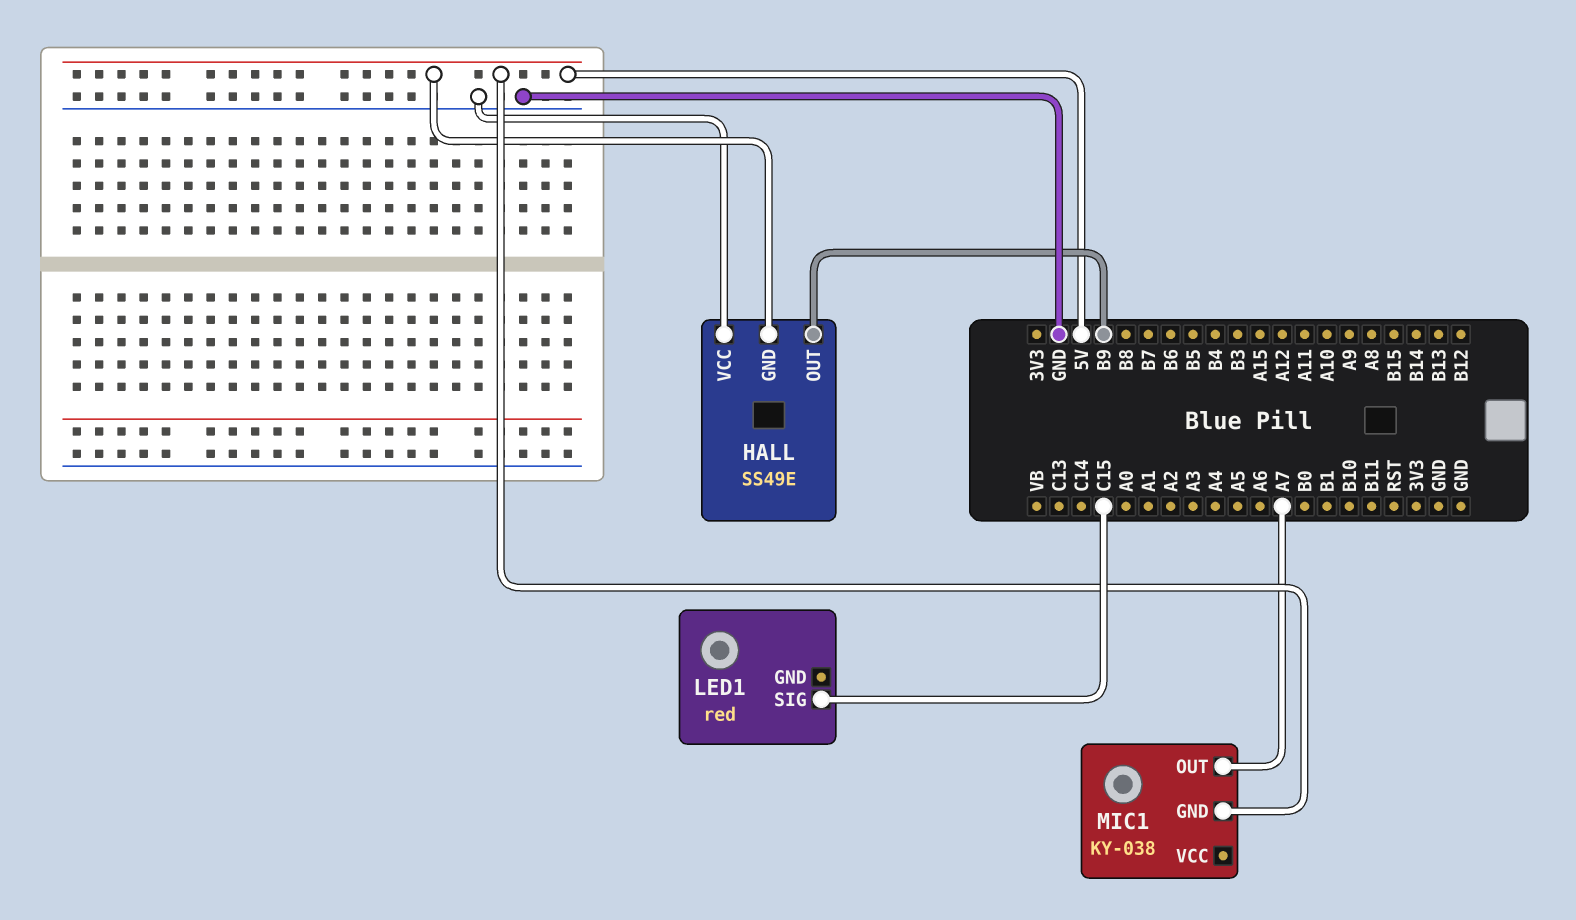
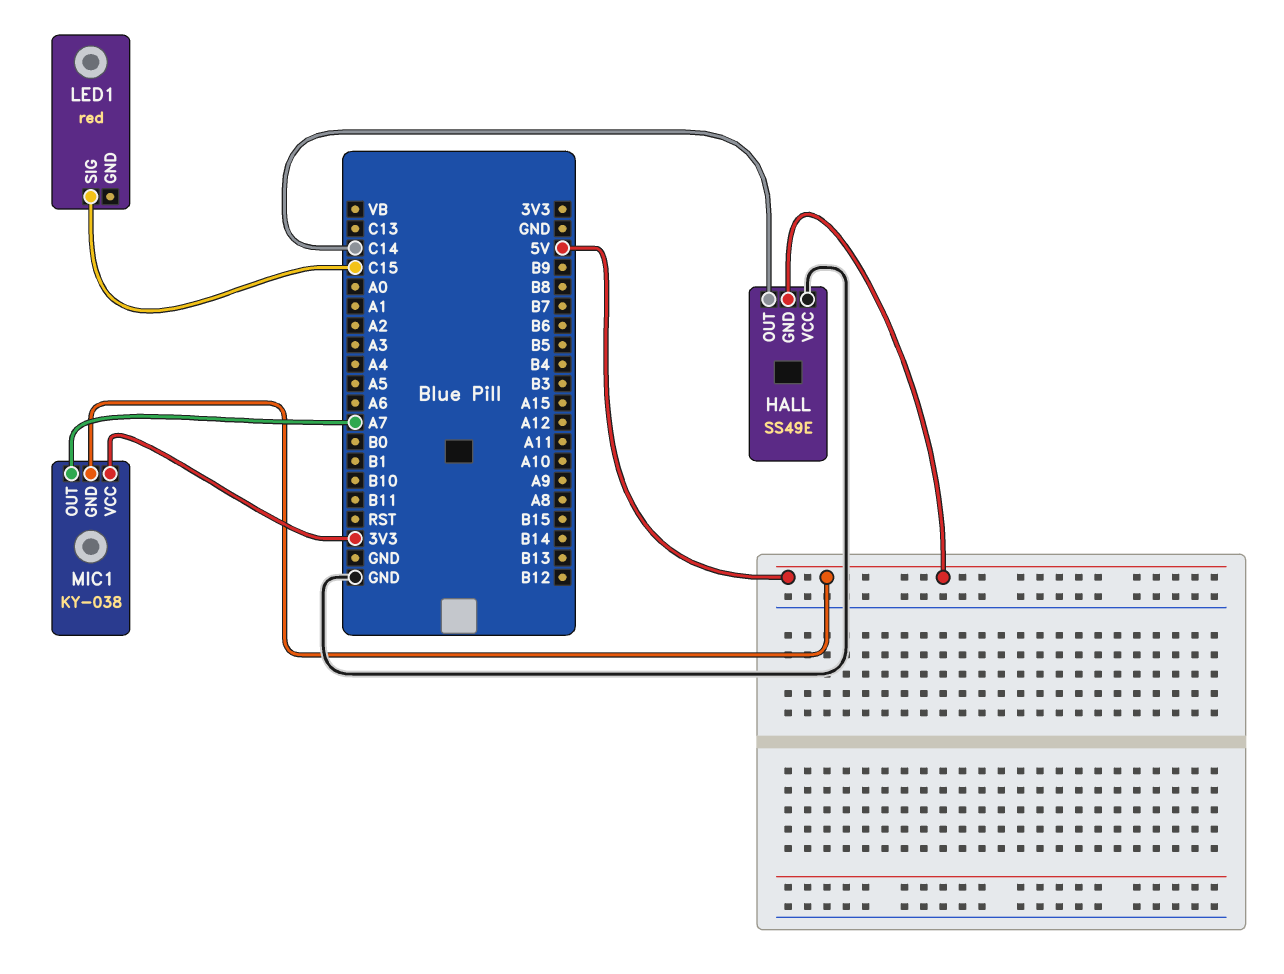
HALL pin OUT: B9 -> C14
MIC1 pin VCC: none -> 3V3

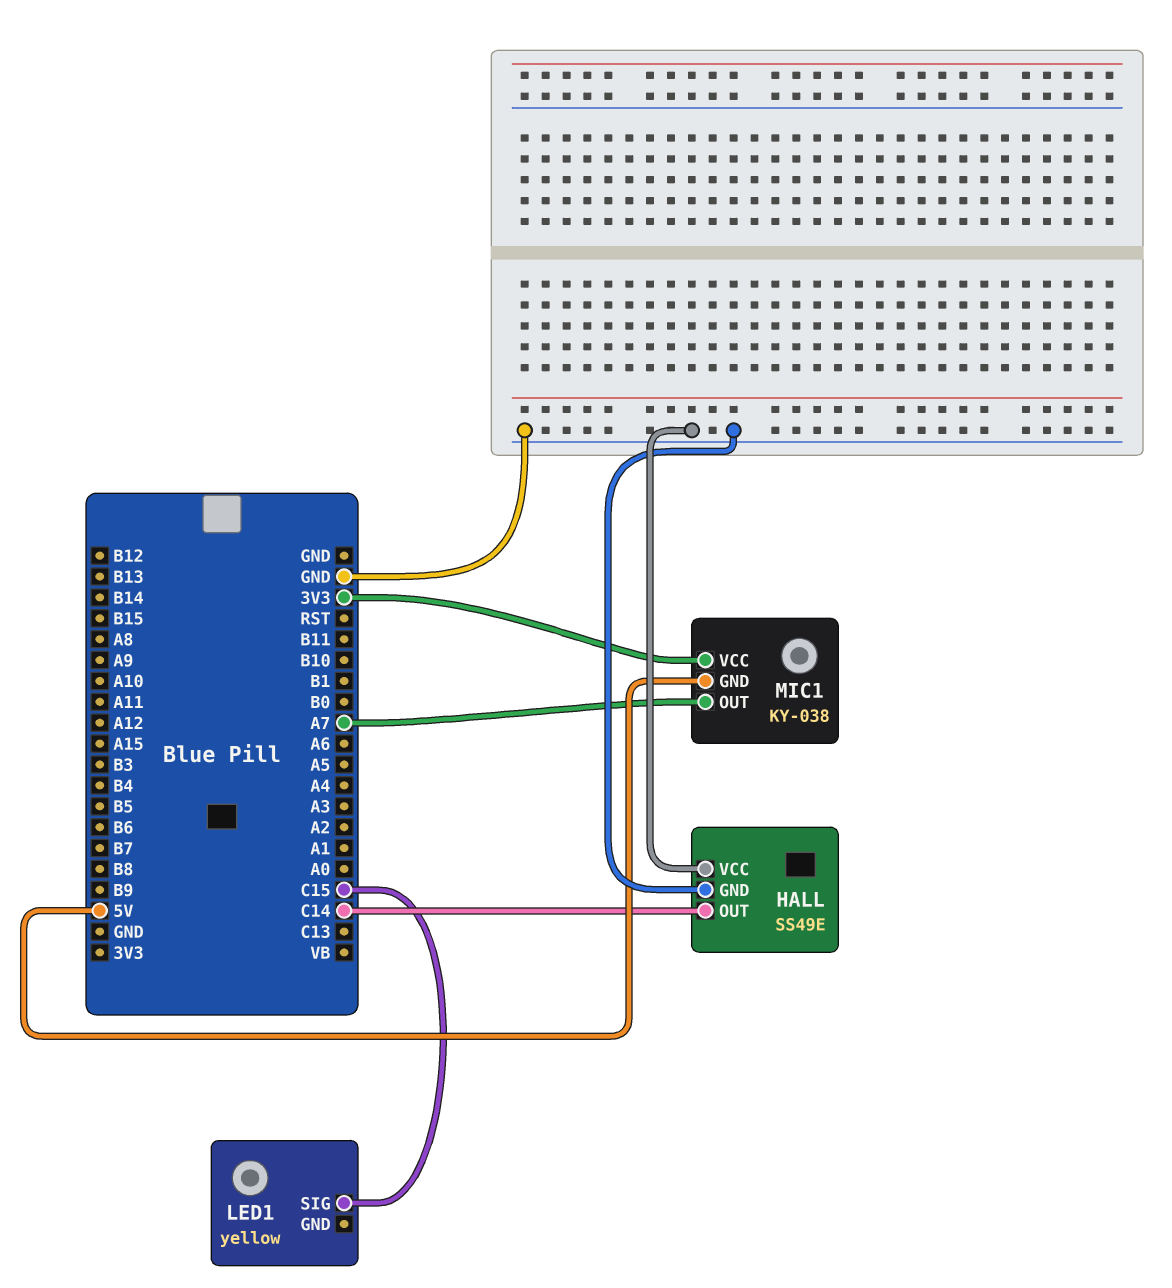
HALL pin GND: 5V -> GND
LED1: red -> yellow

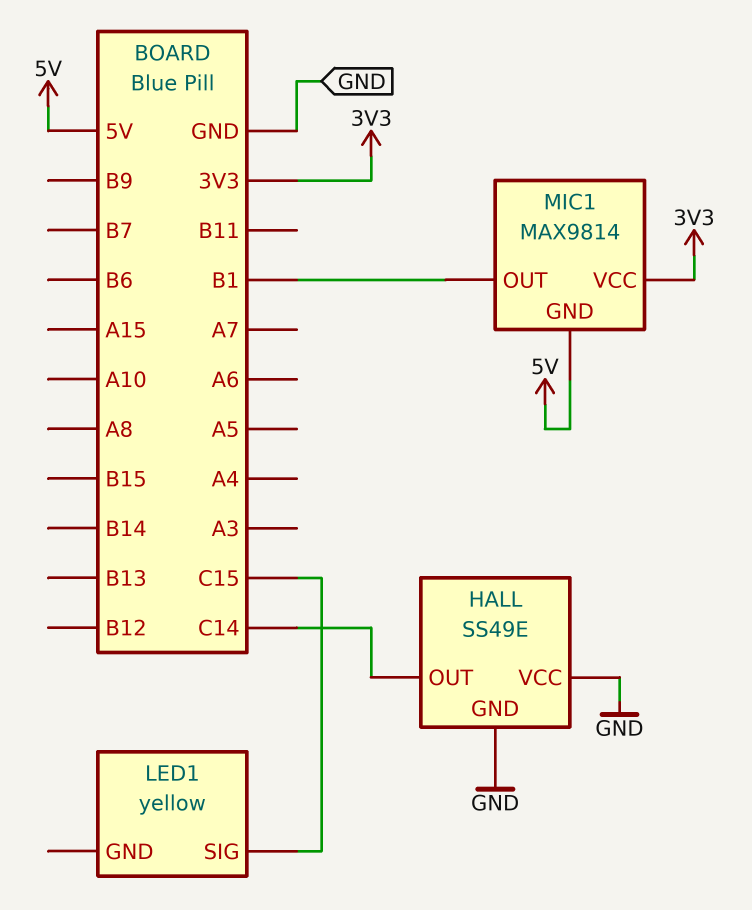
MIC1: KY-038 -> MAX9814
MIC1 pin OUT: A7 -> B1

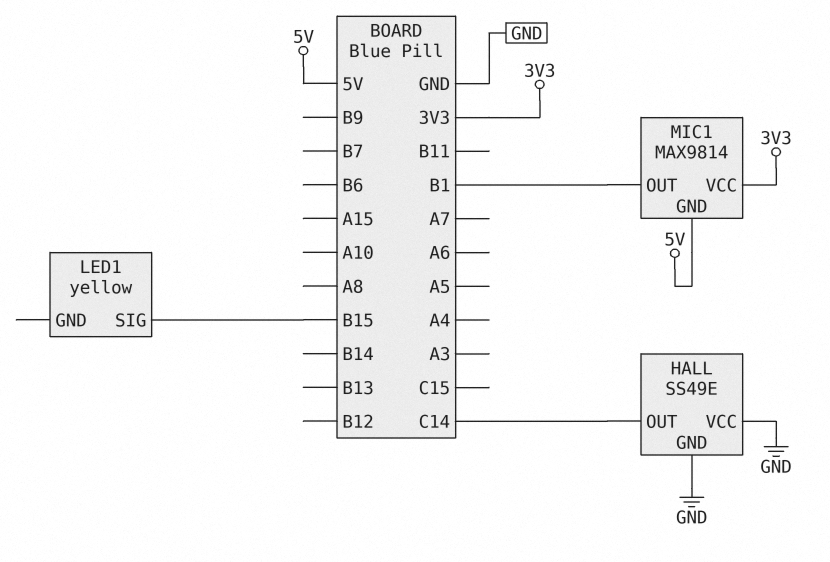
LED1 pin SIG: C15 -> B15

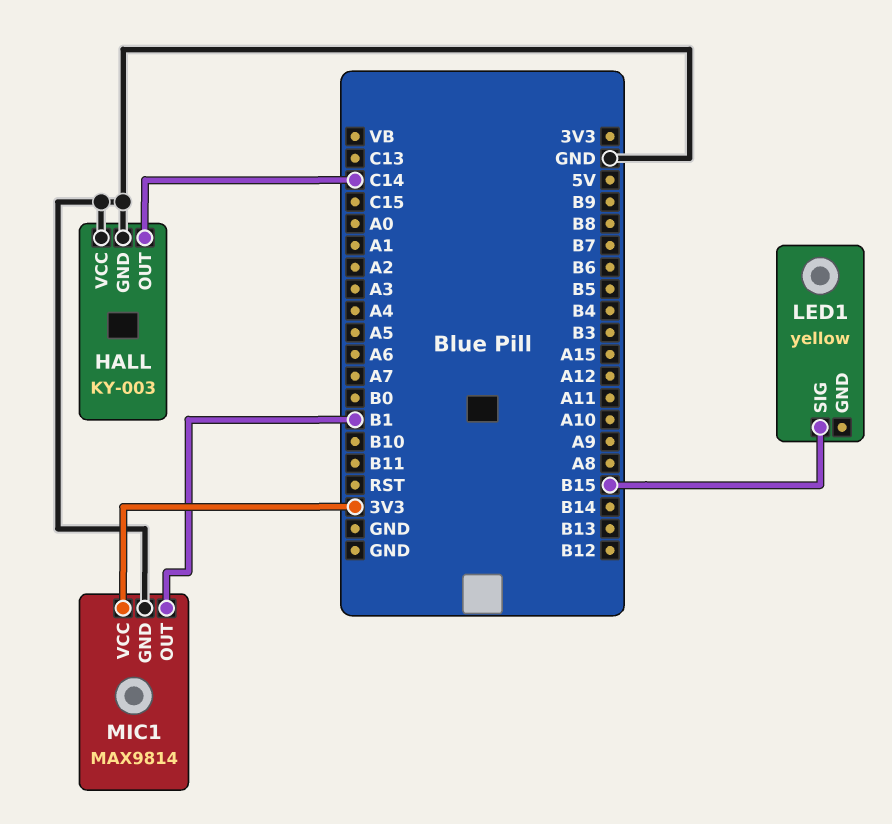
HALL: SS49E -> KY-003
MIC1 pin GND: 5V -> GND

